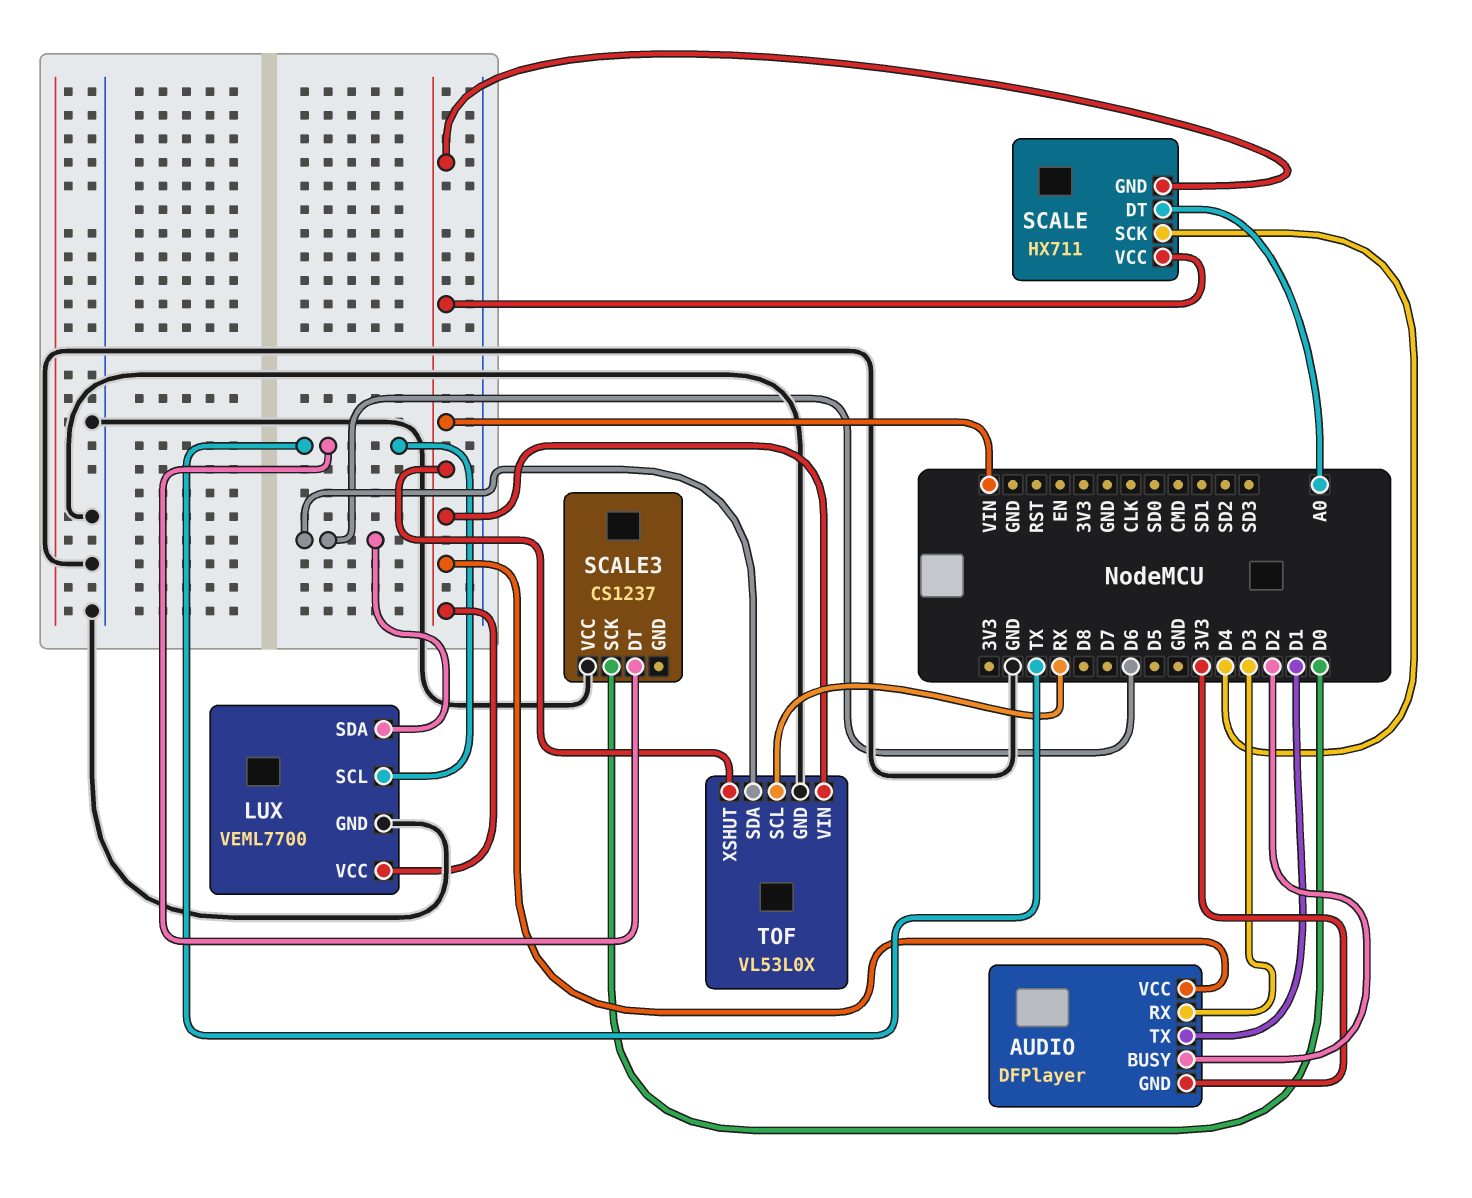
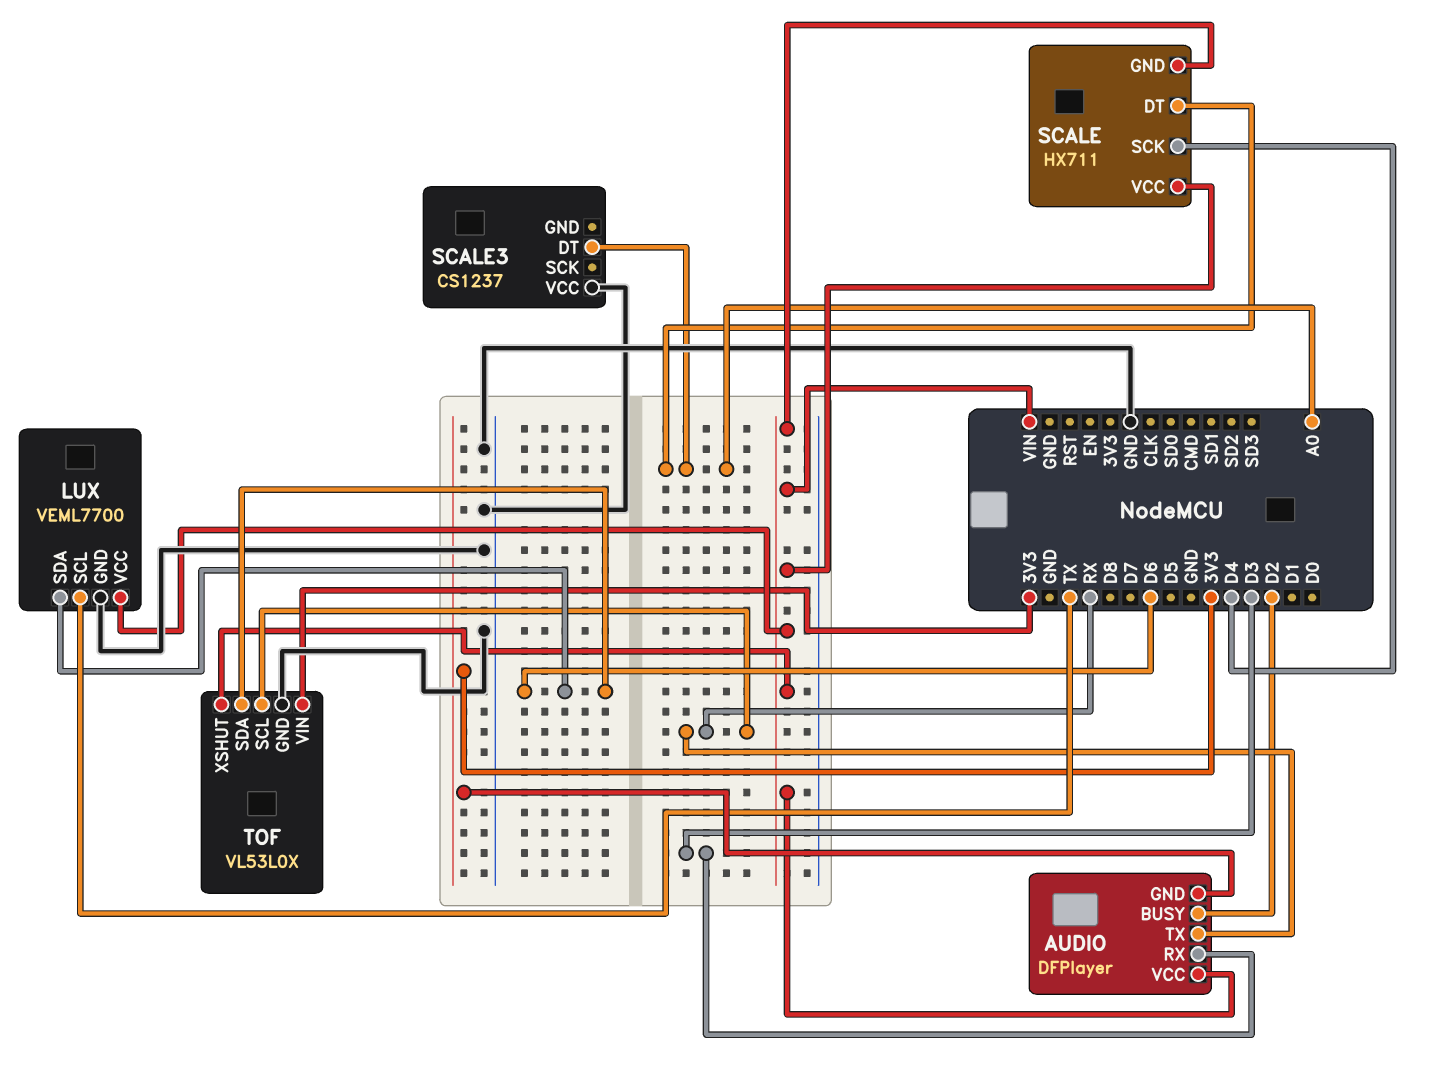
AUDIO pin TX: D1 -> RX
SCALE3 pin DT: TX -> A0
SCALE3 pin SCK: D0 -> none
TOF pin VIN: VIN -> 3V3

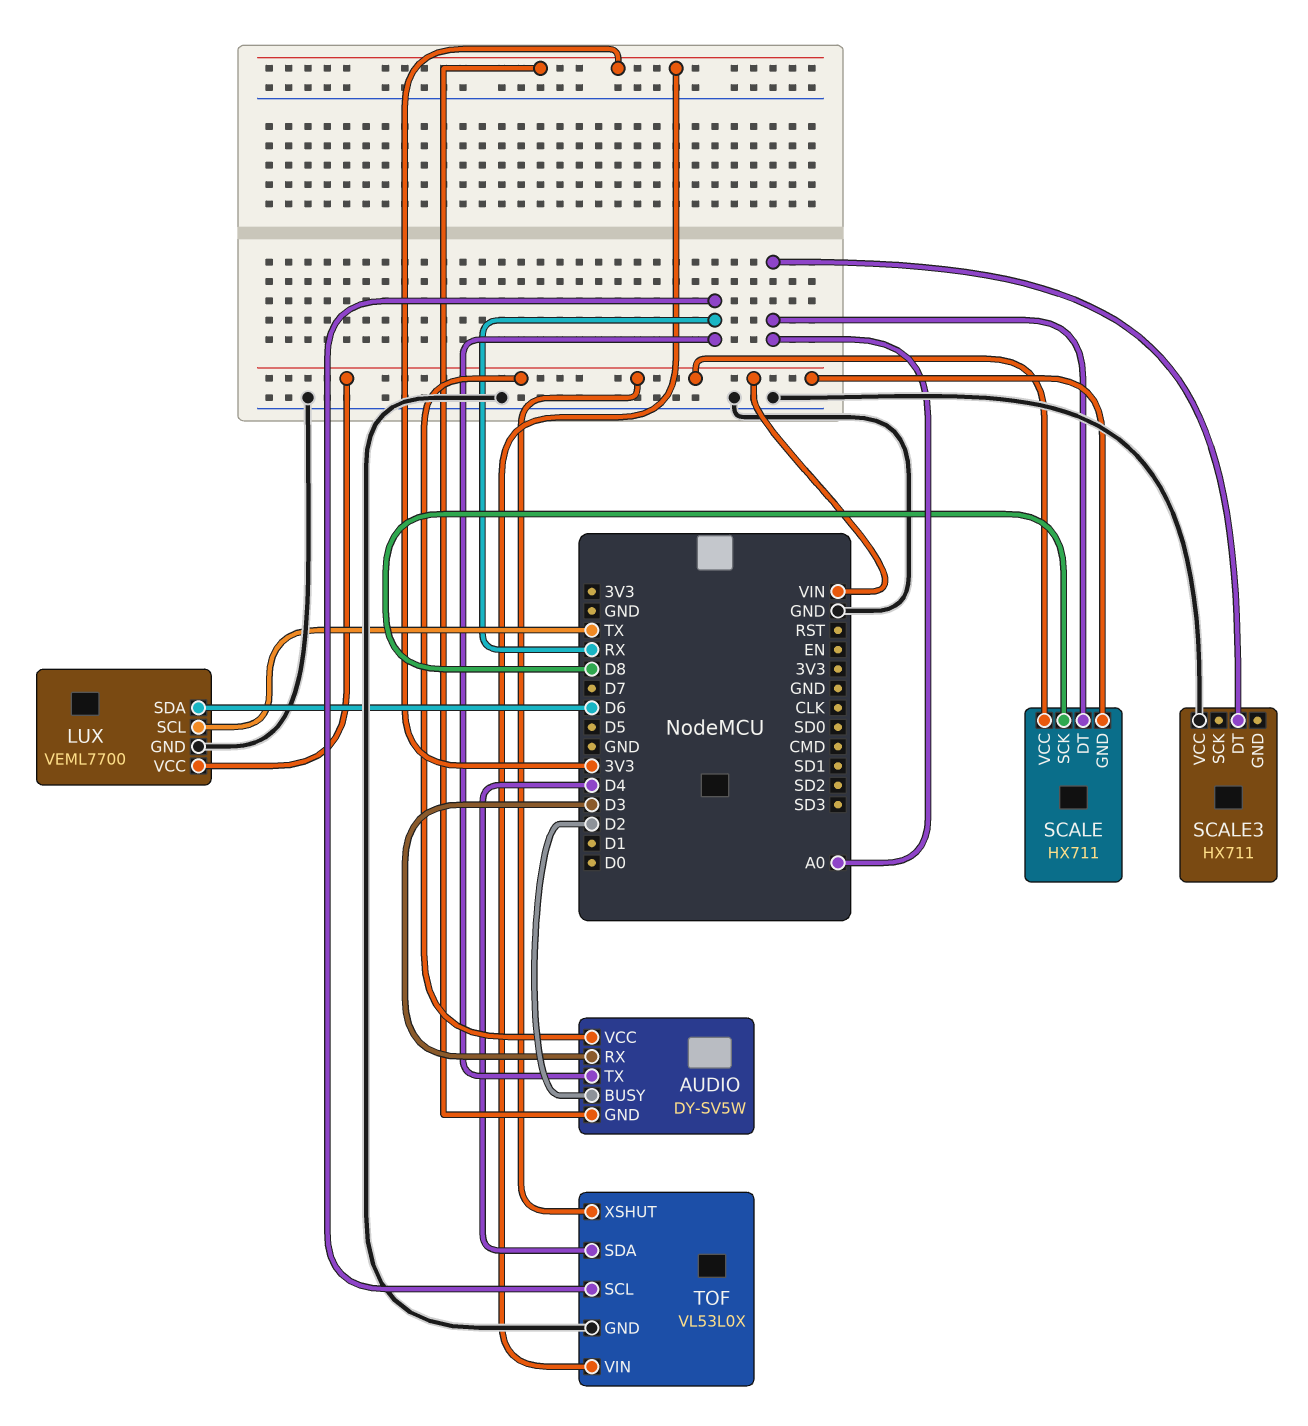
AUDIO: DFPlayer -> DY-SV5W
SCALE pin SCK: D4 -> D8
SCALE3: CS1237 -> HX711
TOF pin SDA: D6 -> D4

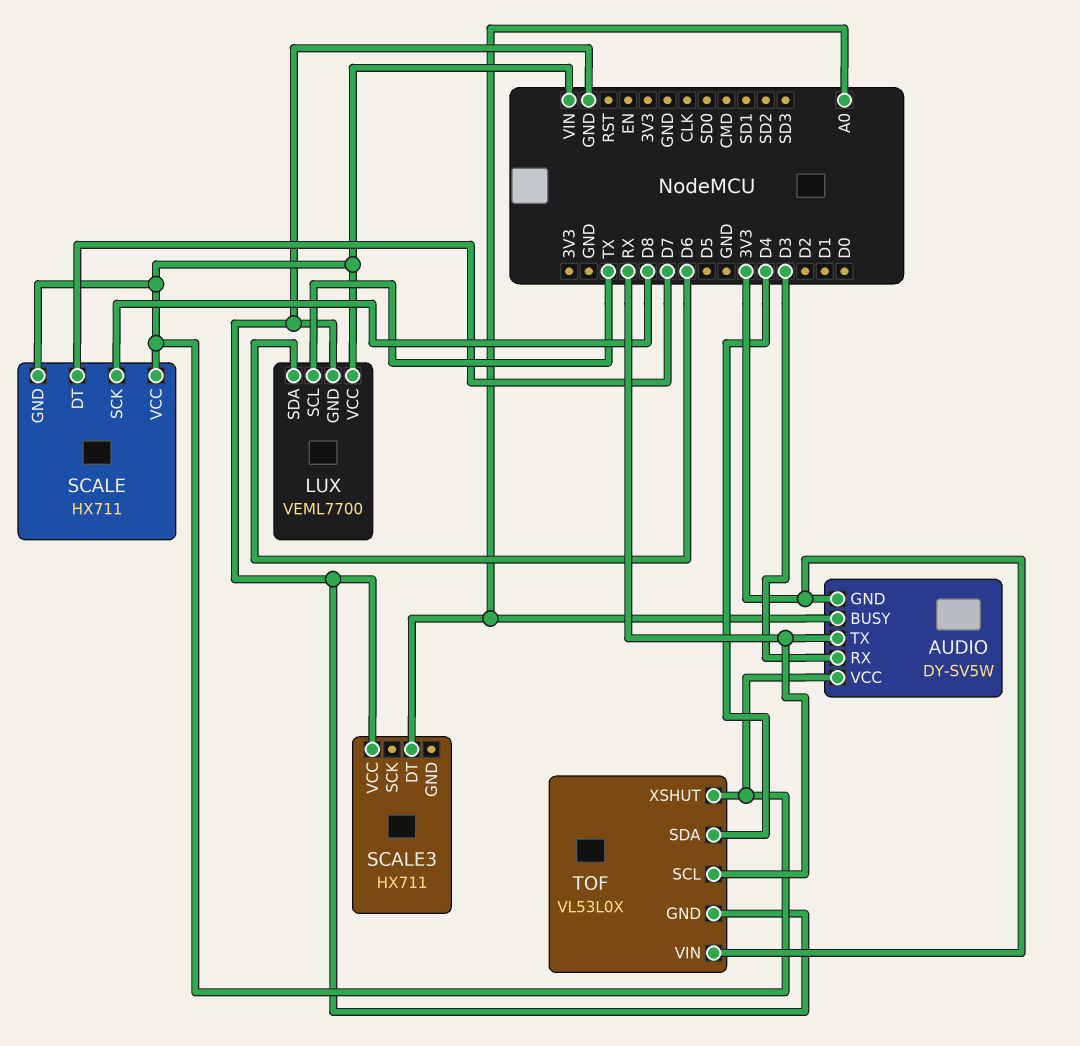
AUDIO pin BUSY: D2 -> A0
SCALE pin DT: A0 -> D7

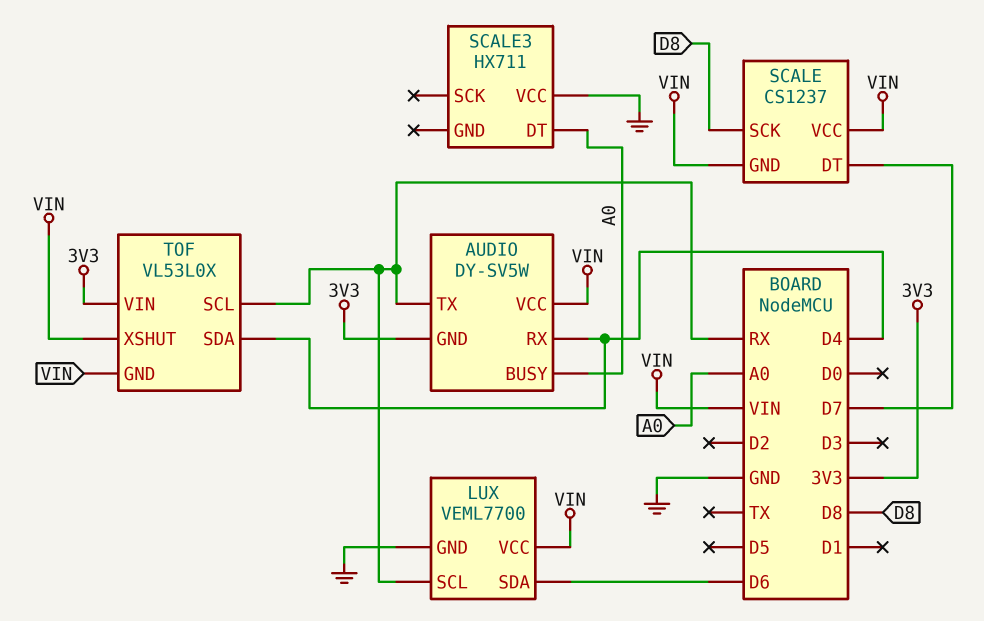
AUDIO pin RX: D3 -> D4
LUX pin SCL: TX -> RX
SCALE: HX711 -> CS1237
TOF pin GND: GND -> VIN

